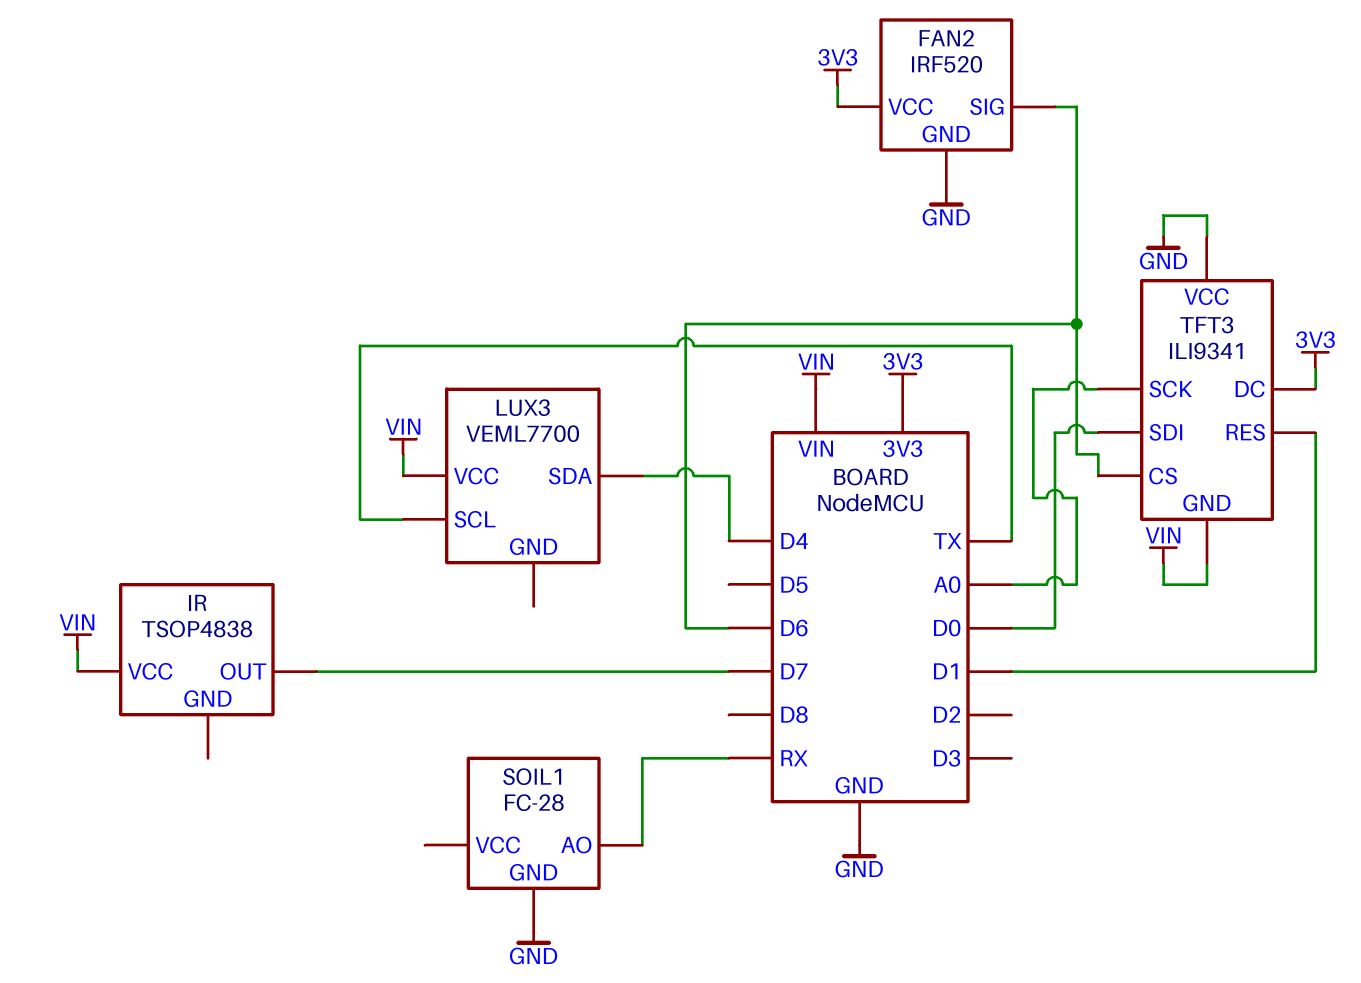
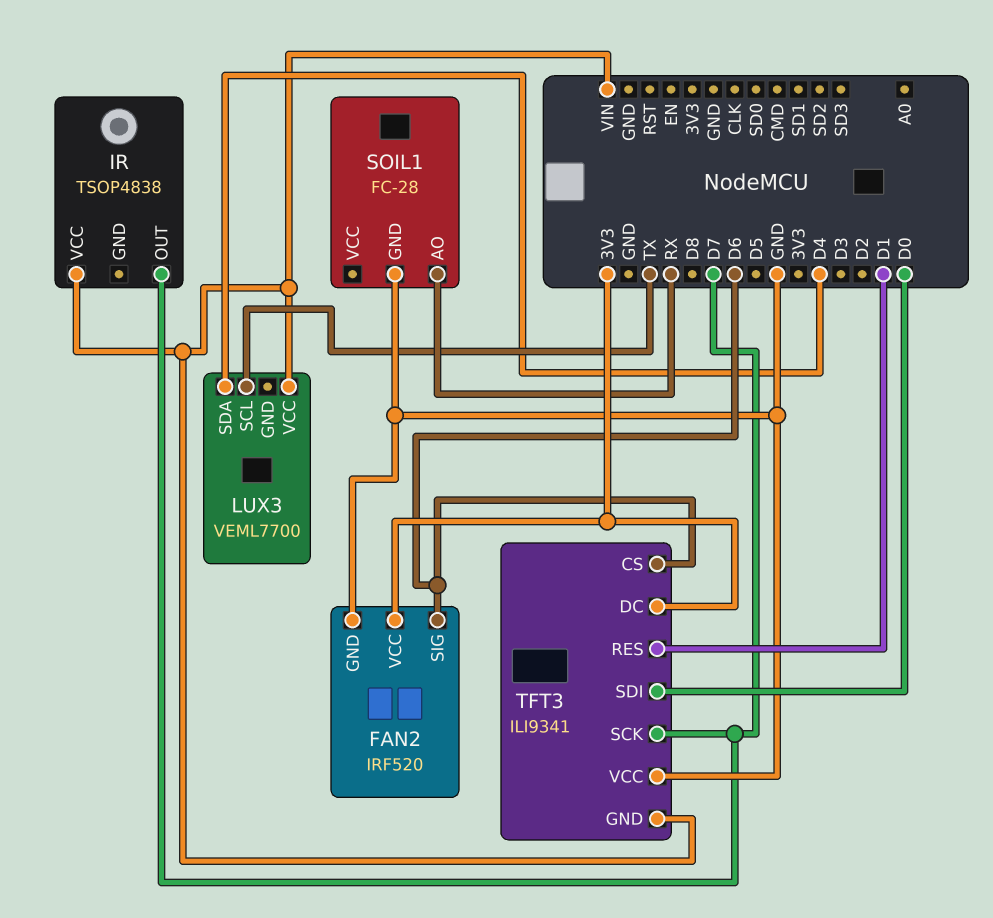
TFT3 pin SCK: A0 -> D7

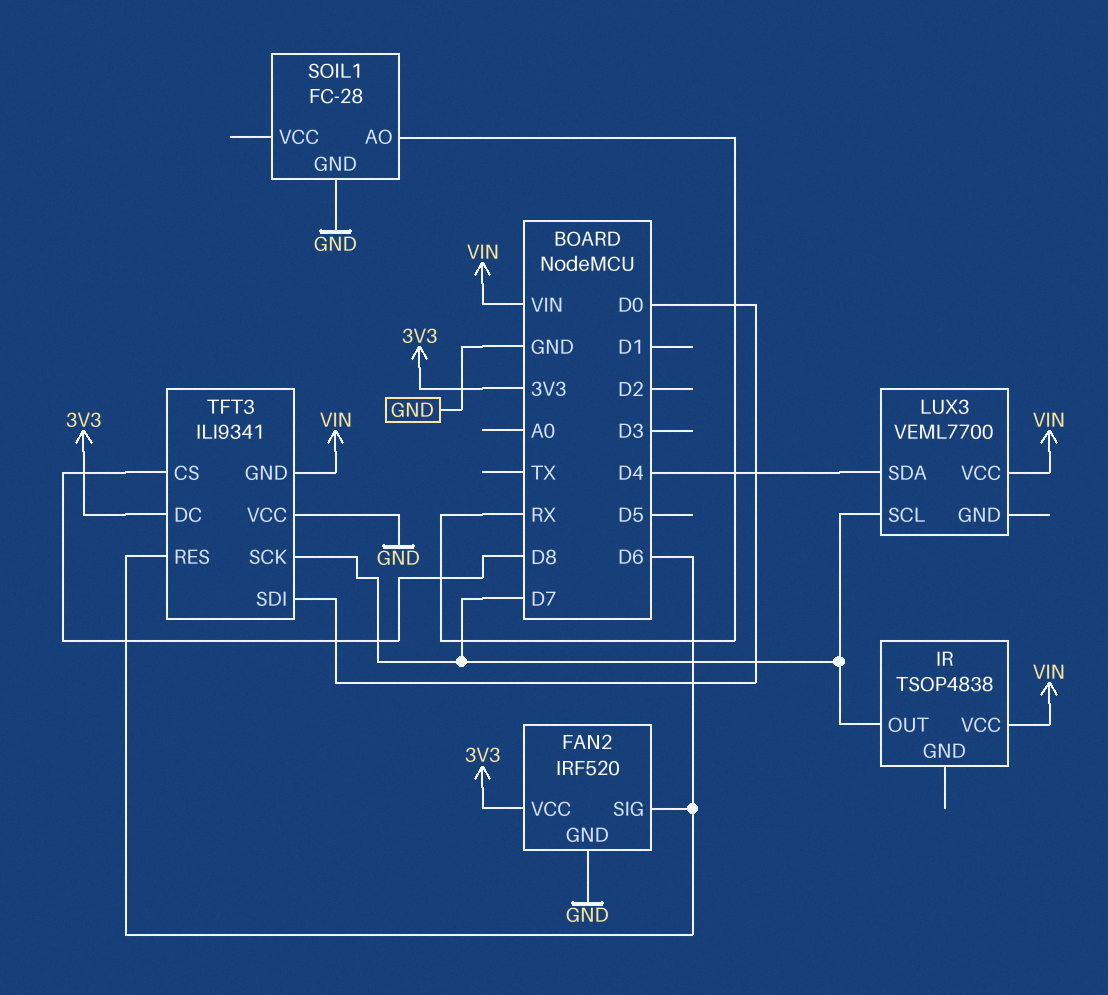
LUX3 pin SCL: TX -> D7
TFT3 pin CS: D6 -> D8
TFT3 pin RES: D1 -> D6

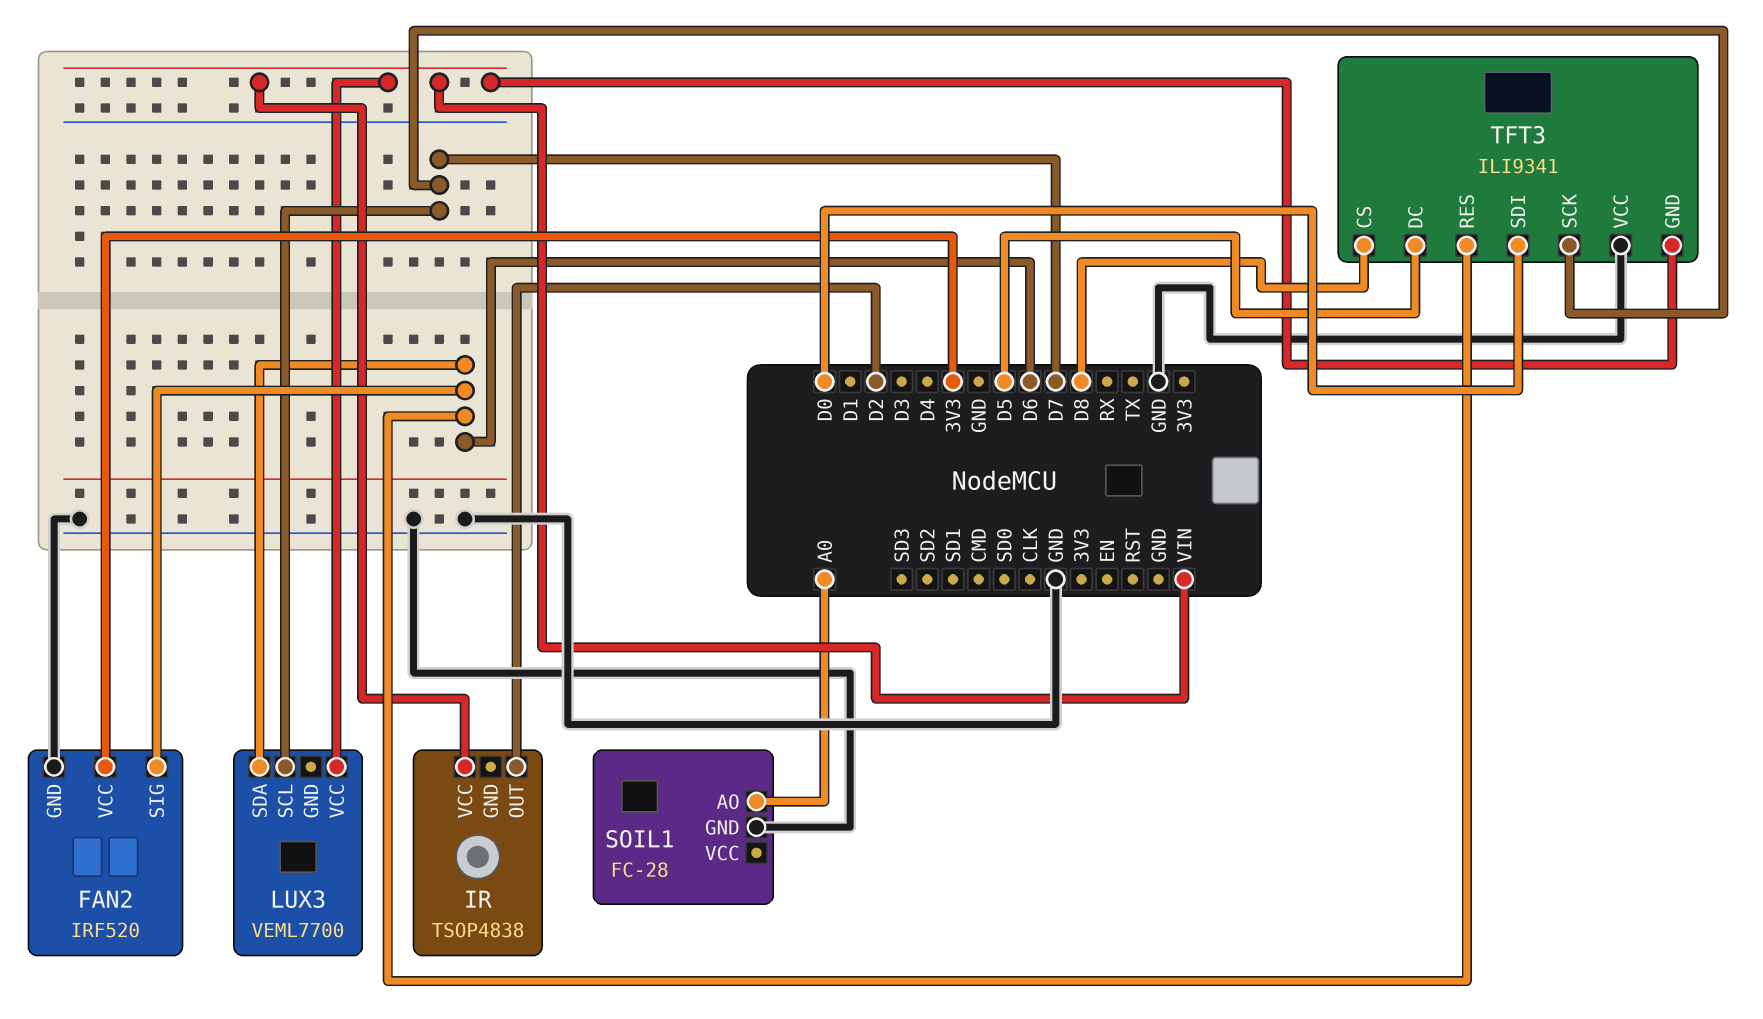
IR pin OUT: D7 -> D2
LUX3 pin SDA: D4 -> D6
SOIL1 pin AO: RX -> A0
TFT3 pin DC: 3V3 -> D5

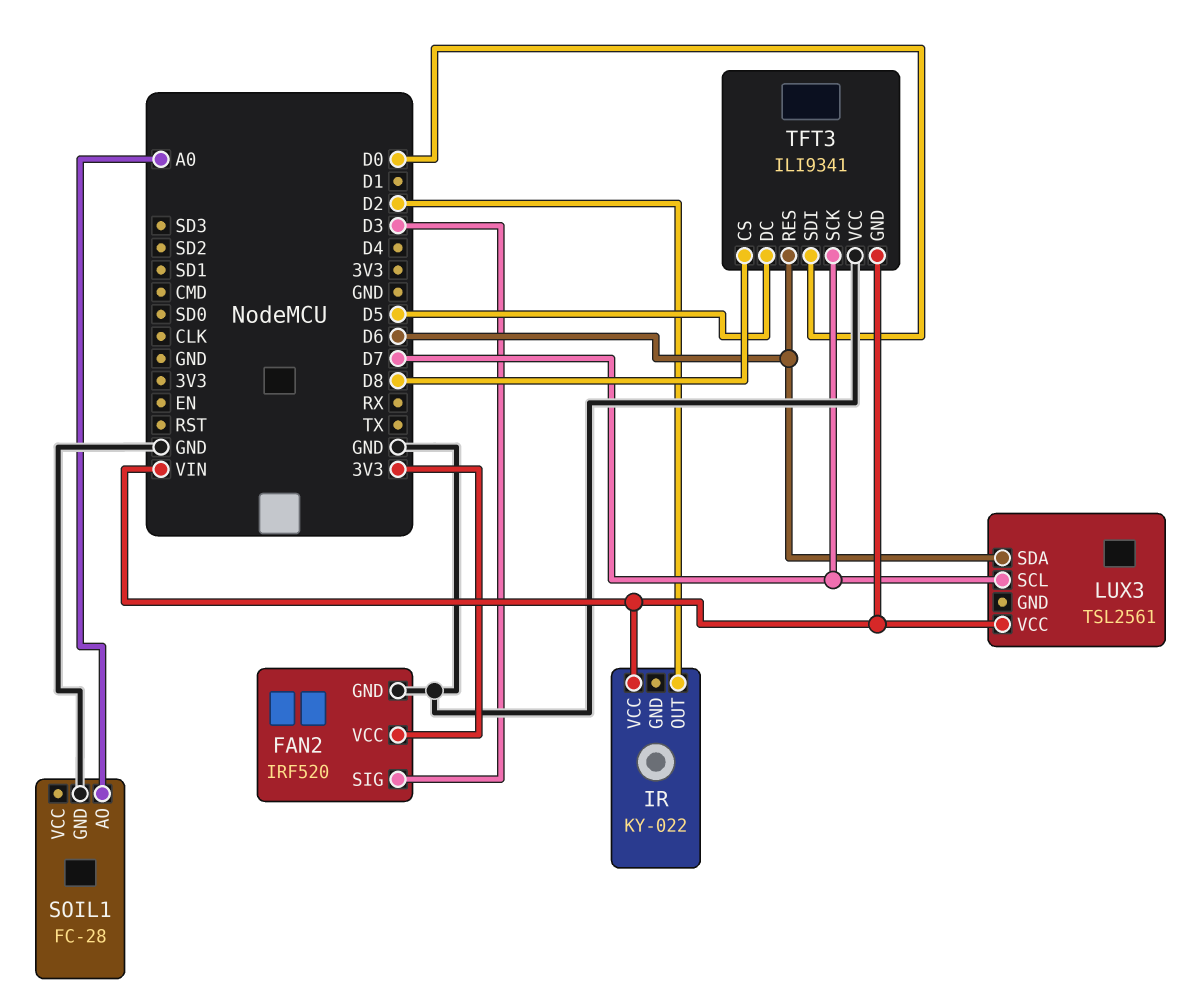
FAN2 pin SIG: D6 -> D3
IR: TSOP4838 -> KY-022
LUX3: VEML7700 -> TSL2561

